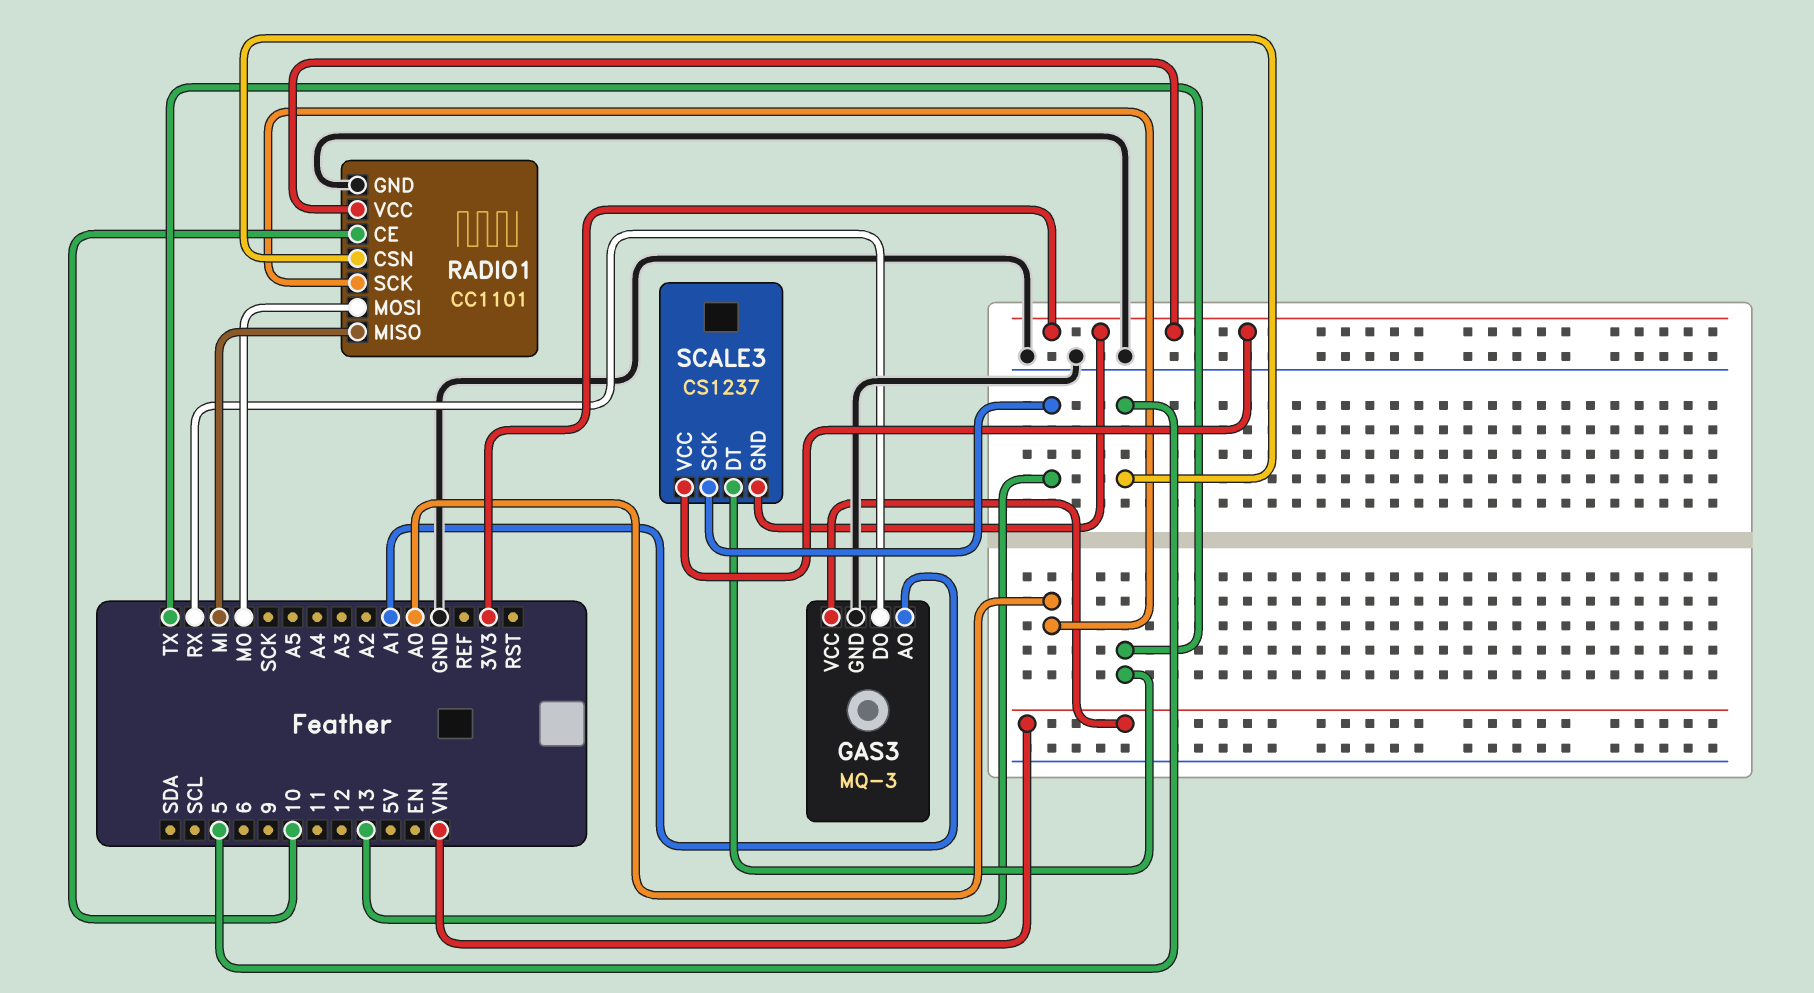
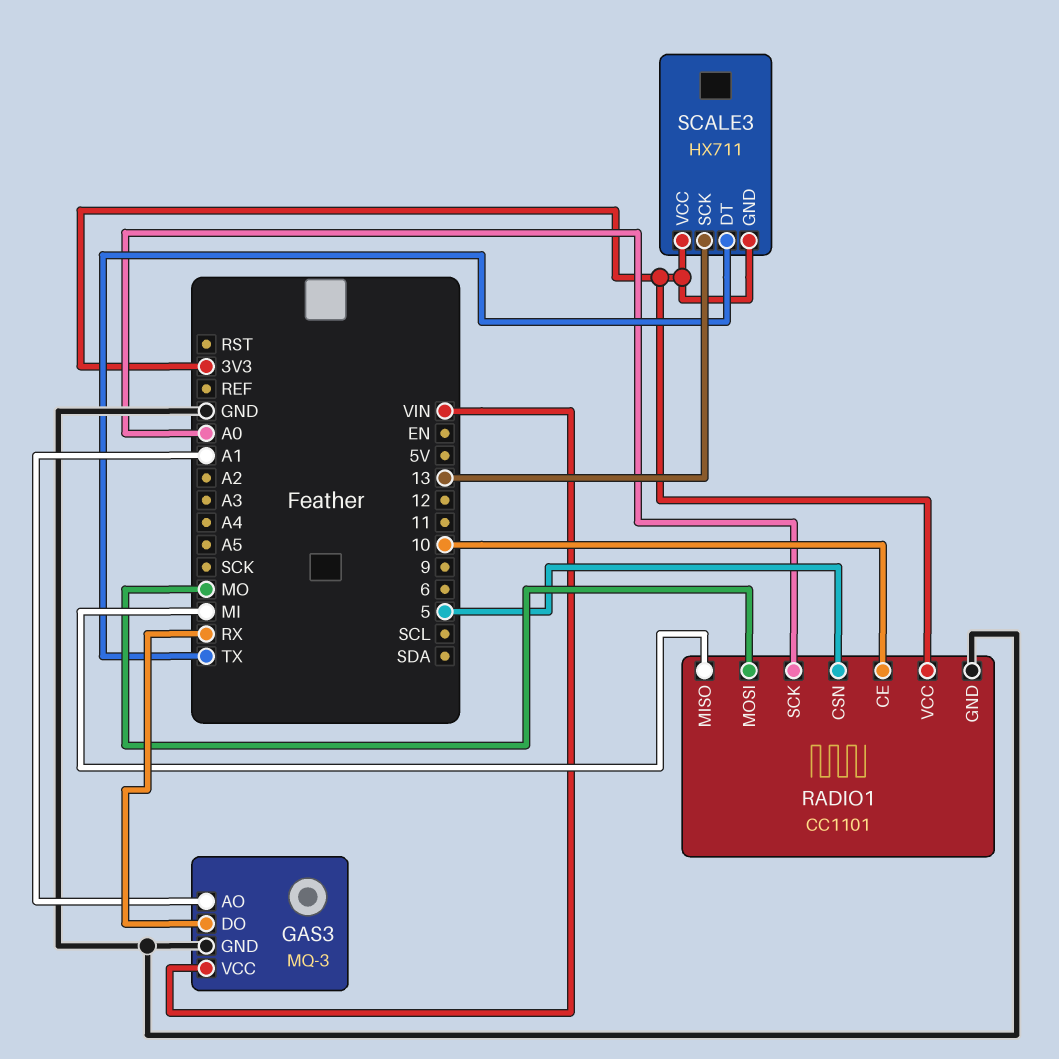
SCALE3: CS1237 -> HX711

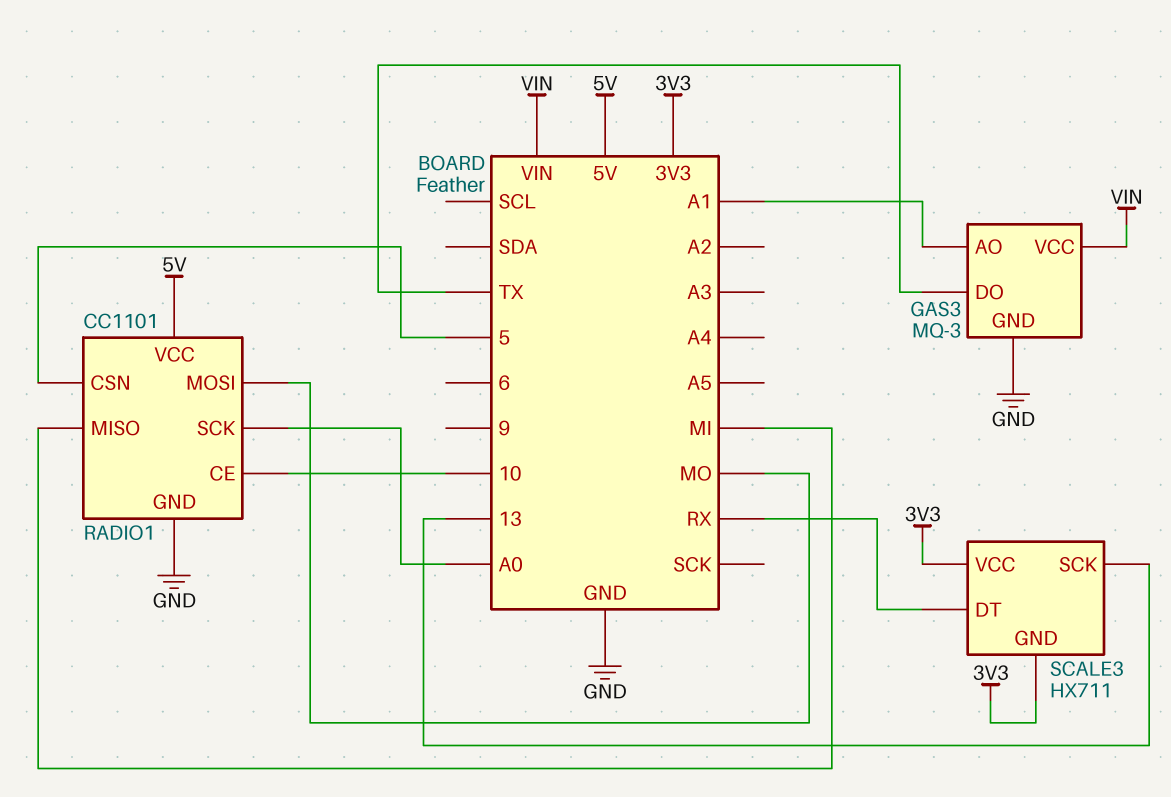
GAS3 pin DO: RX -> TX
RADIO1 pin VCC: 3V3 -> 5V
SCALE3 pin DT: TX -> RX

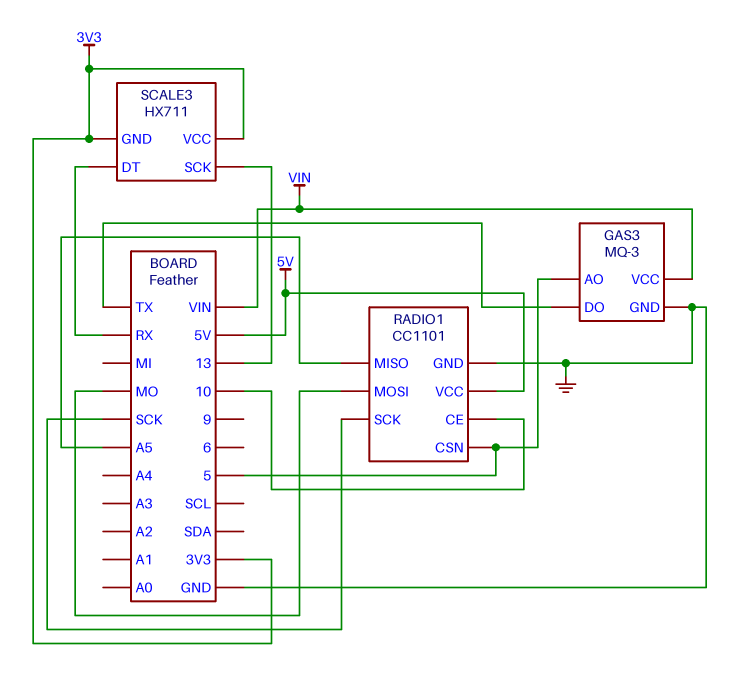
GAS3 pin AO: A1 -> 5
RADIO1 pin MISO: MI -> A5
RADIO1 pin SCK: A0 -> SCK

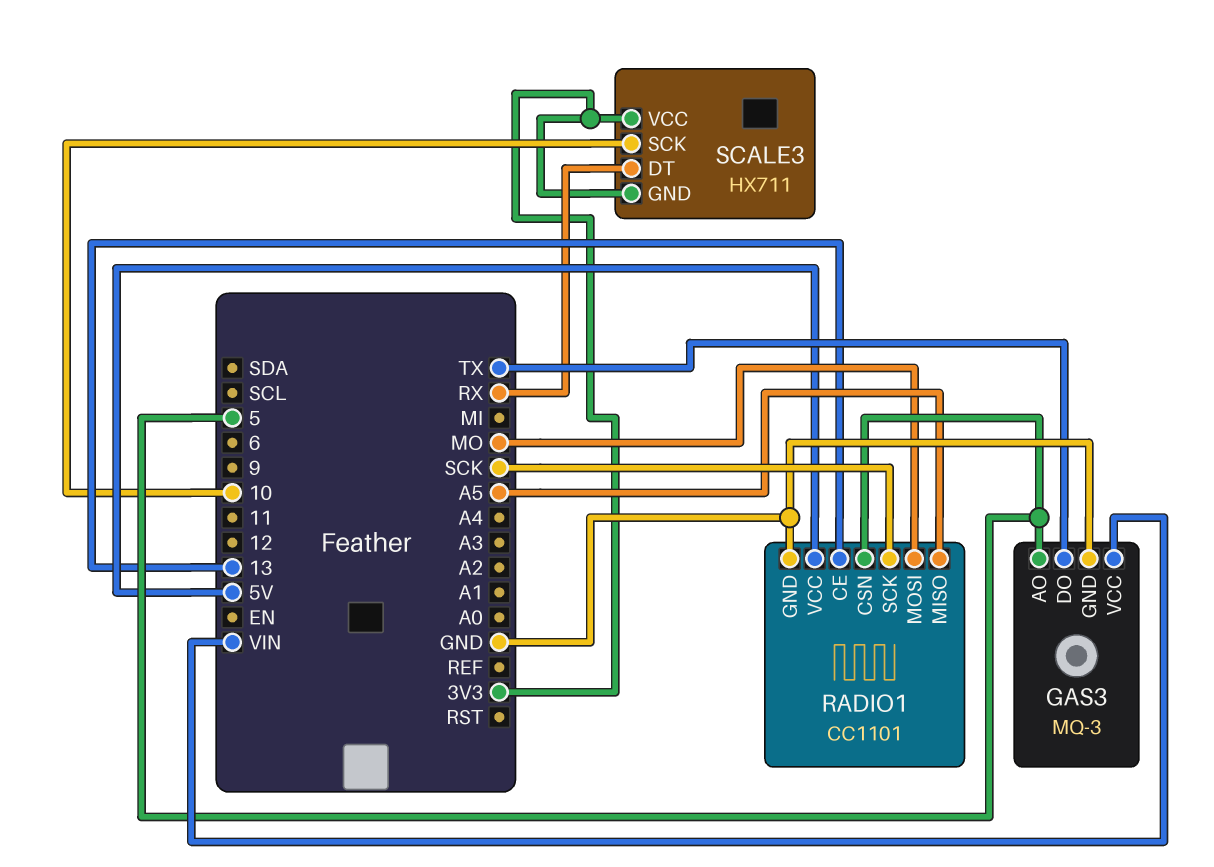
RADIO1 pin CE: 10 -> 13
SCALE3 pin SCK: 13 -> 10

